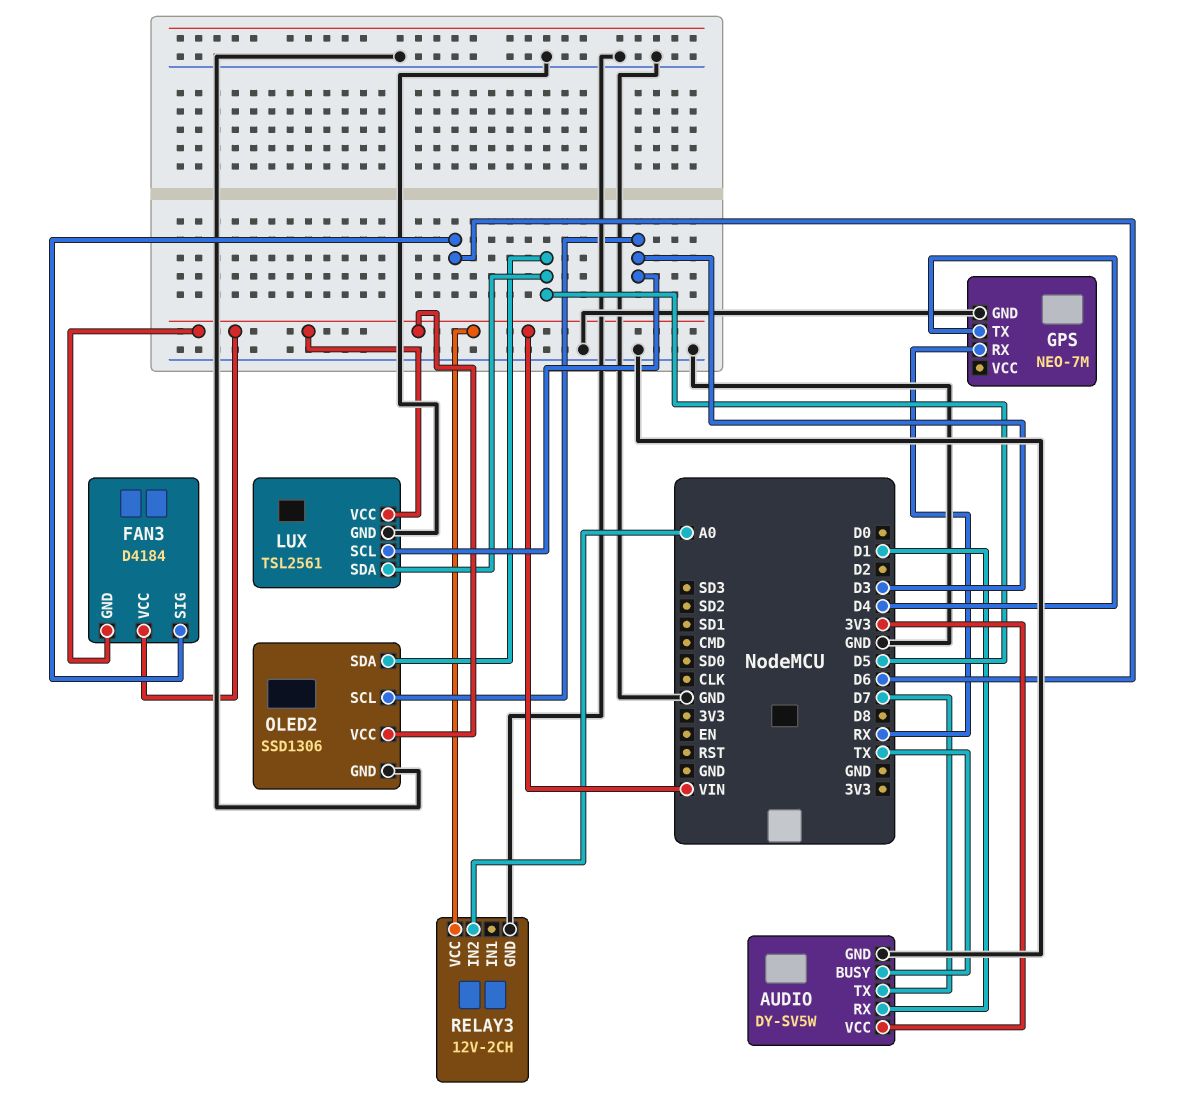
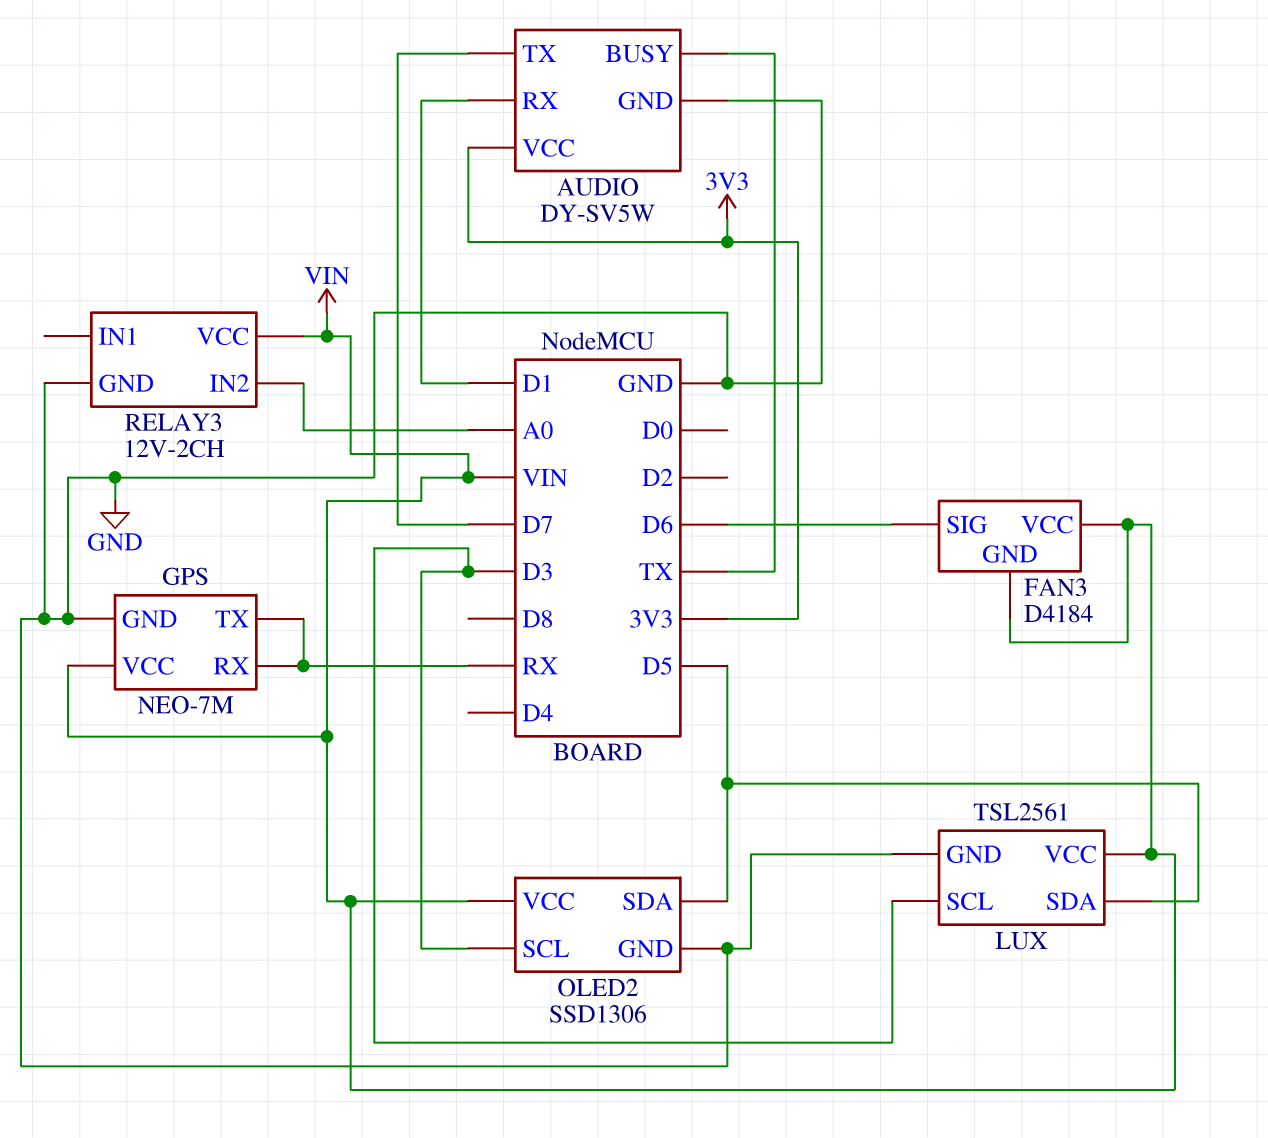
GPS pin TX: D4 -> RX
GPS pin VCC: none -> VIN

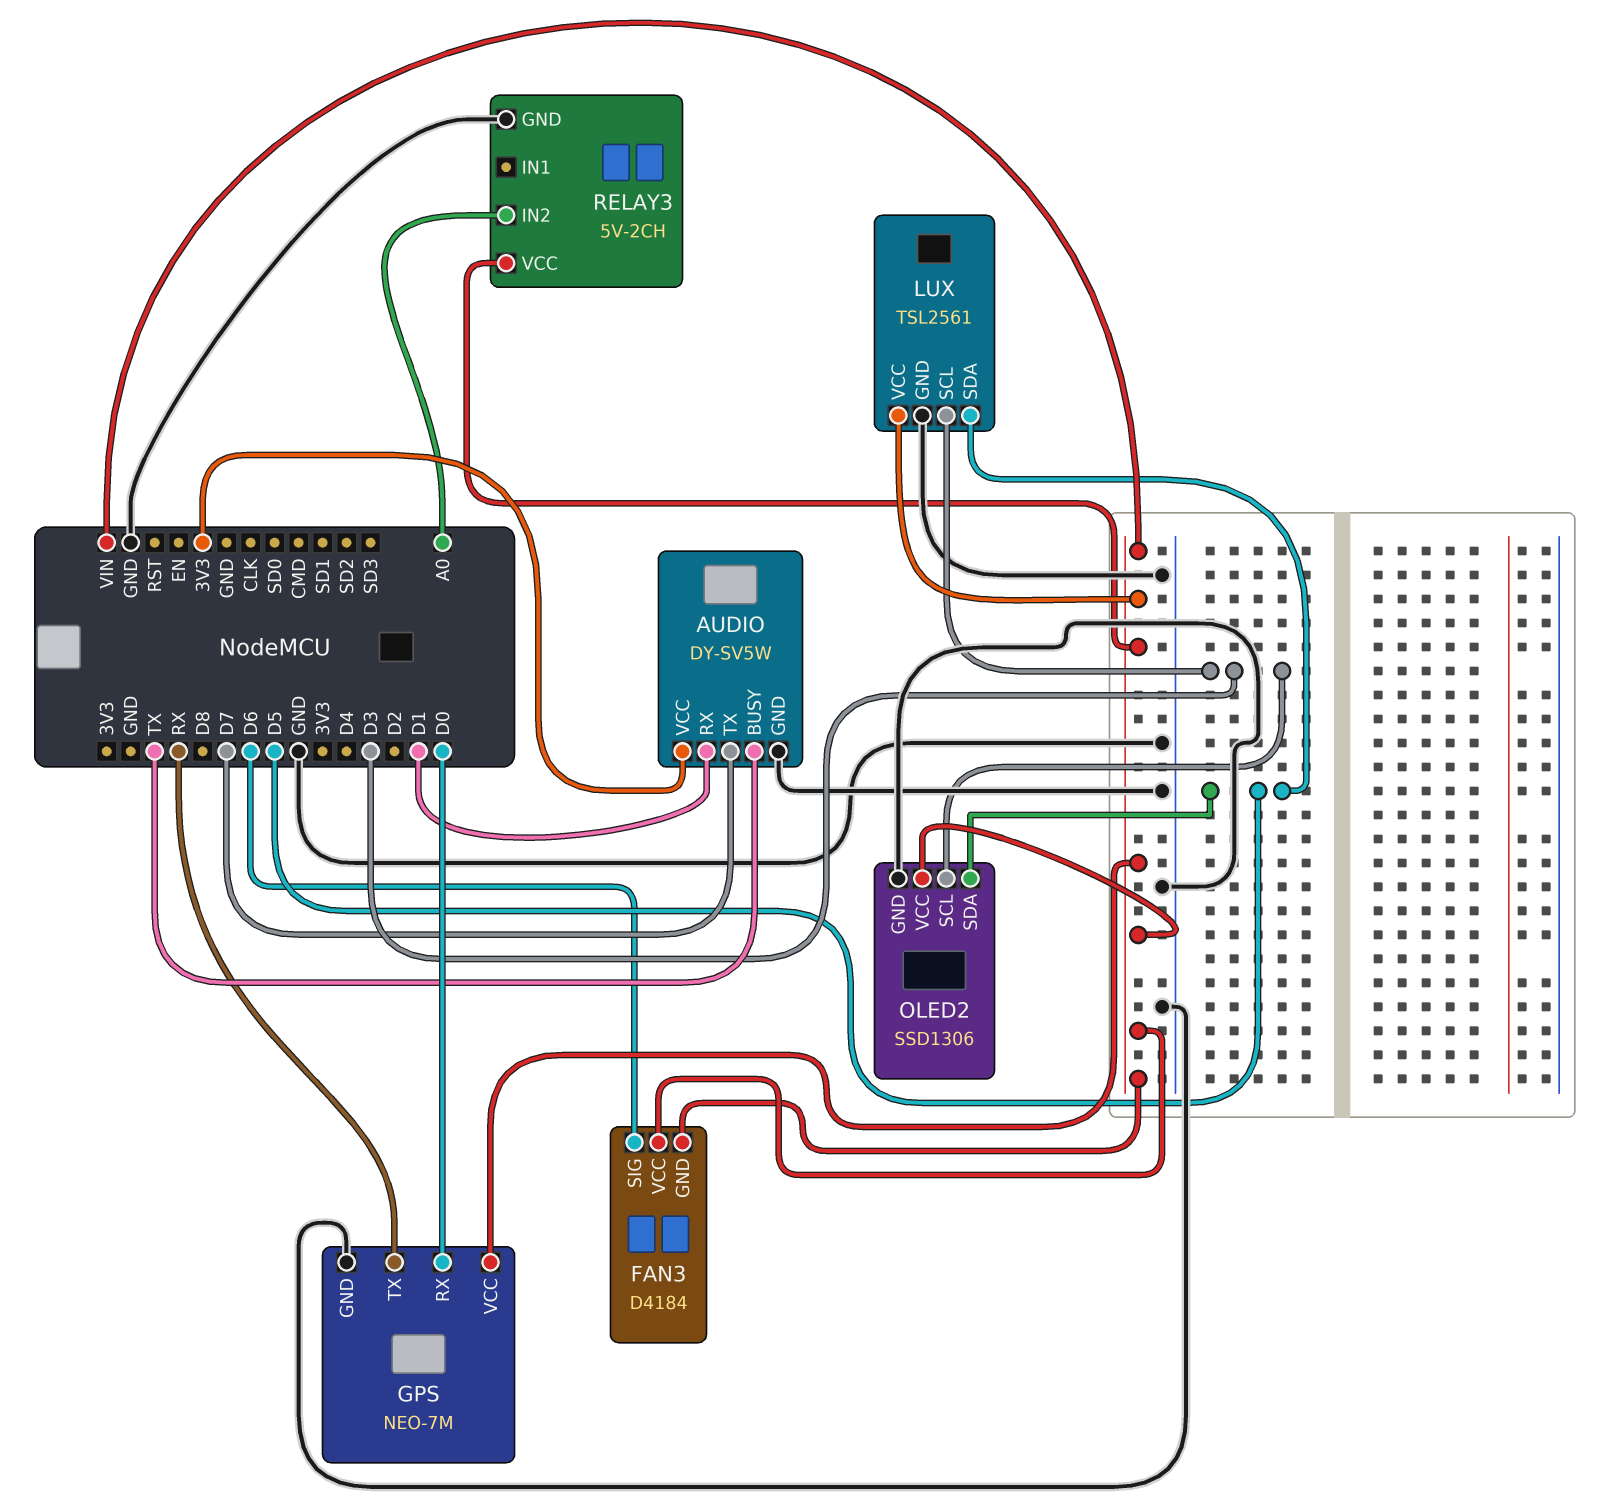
GPS pin RX: RX -> D0
RELAY3: 12V-2CH -> 5V-2CH

